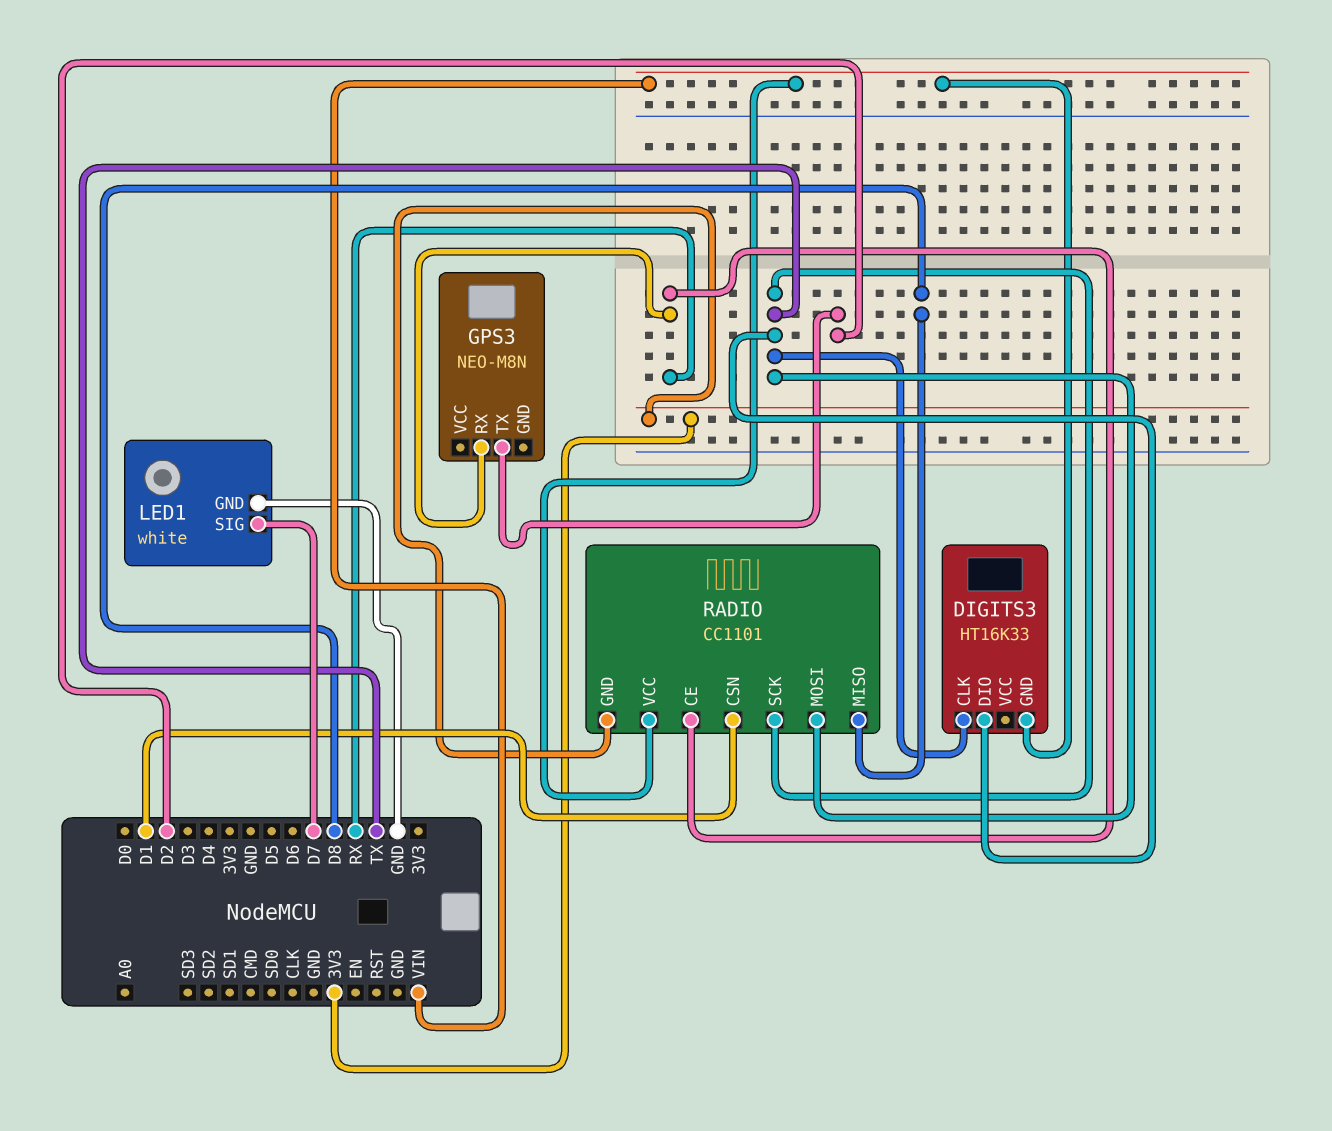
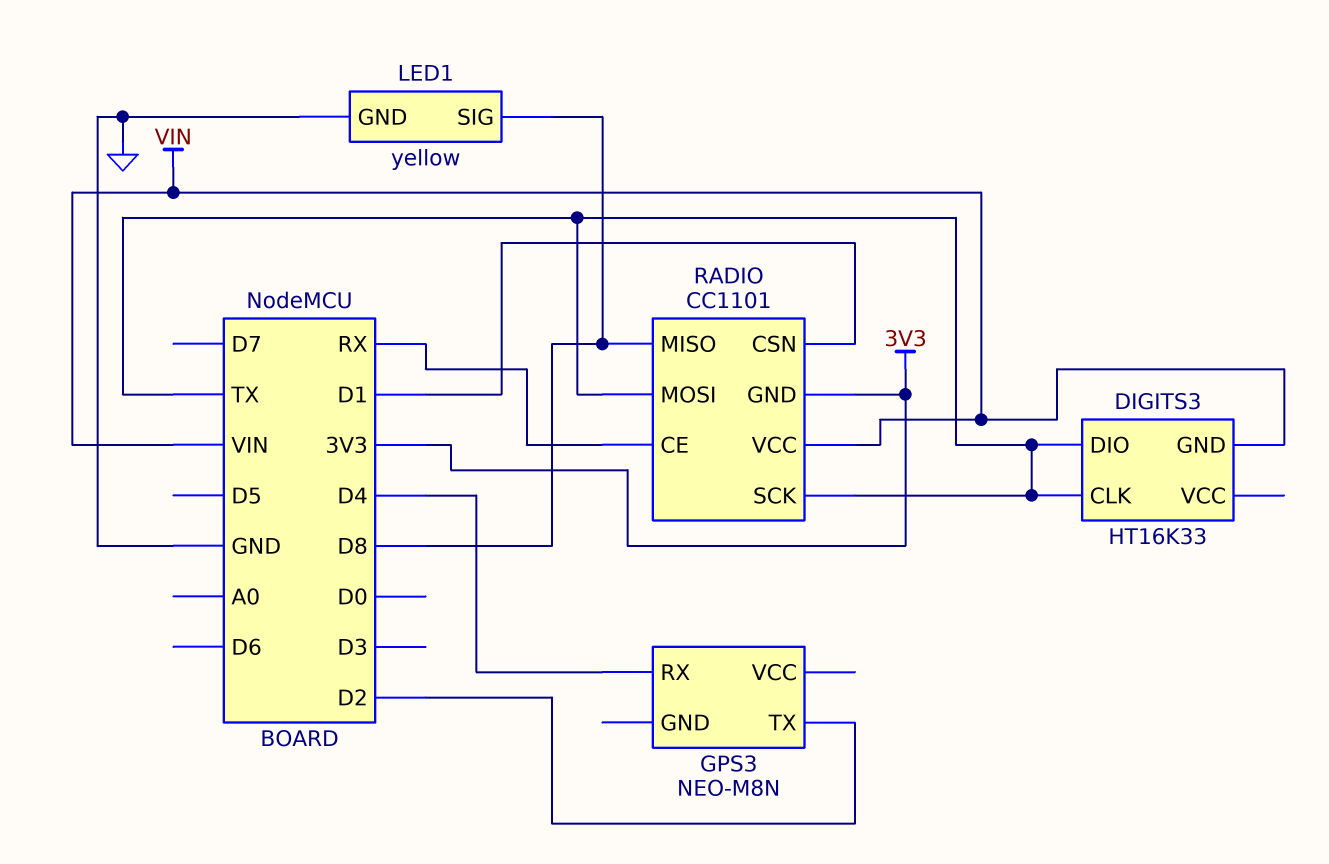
GPS3 pin RX: RX -> D4
LED1: white -> yellow
LED1 pin SIG: D7 -> D8

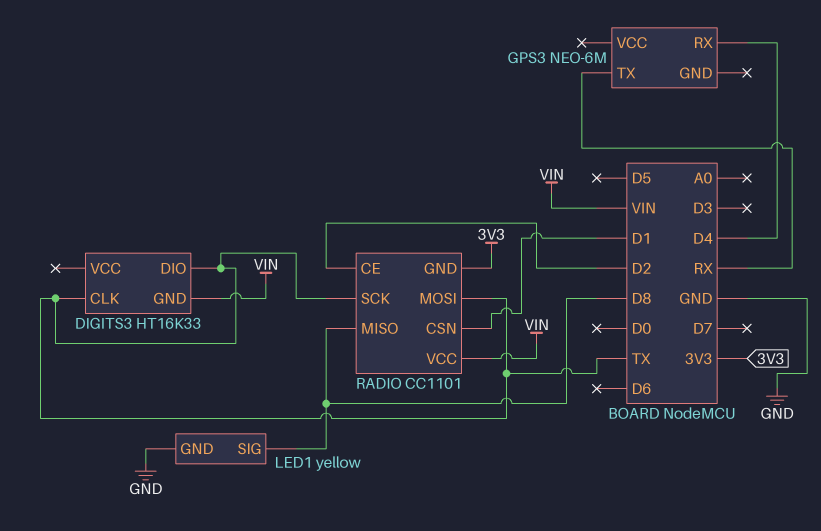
GPS3: NEO-M8N -> NEO-6M
GPS3 pin TX: D2 -> RX
RADIO pin CE: RX -> D2

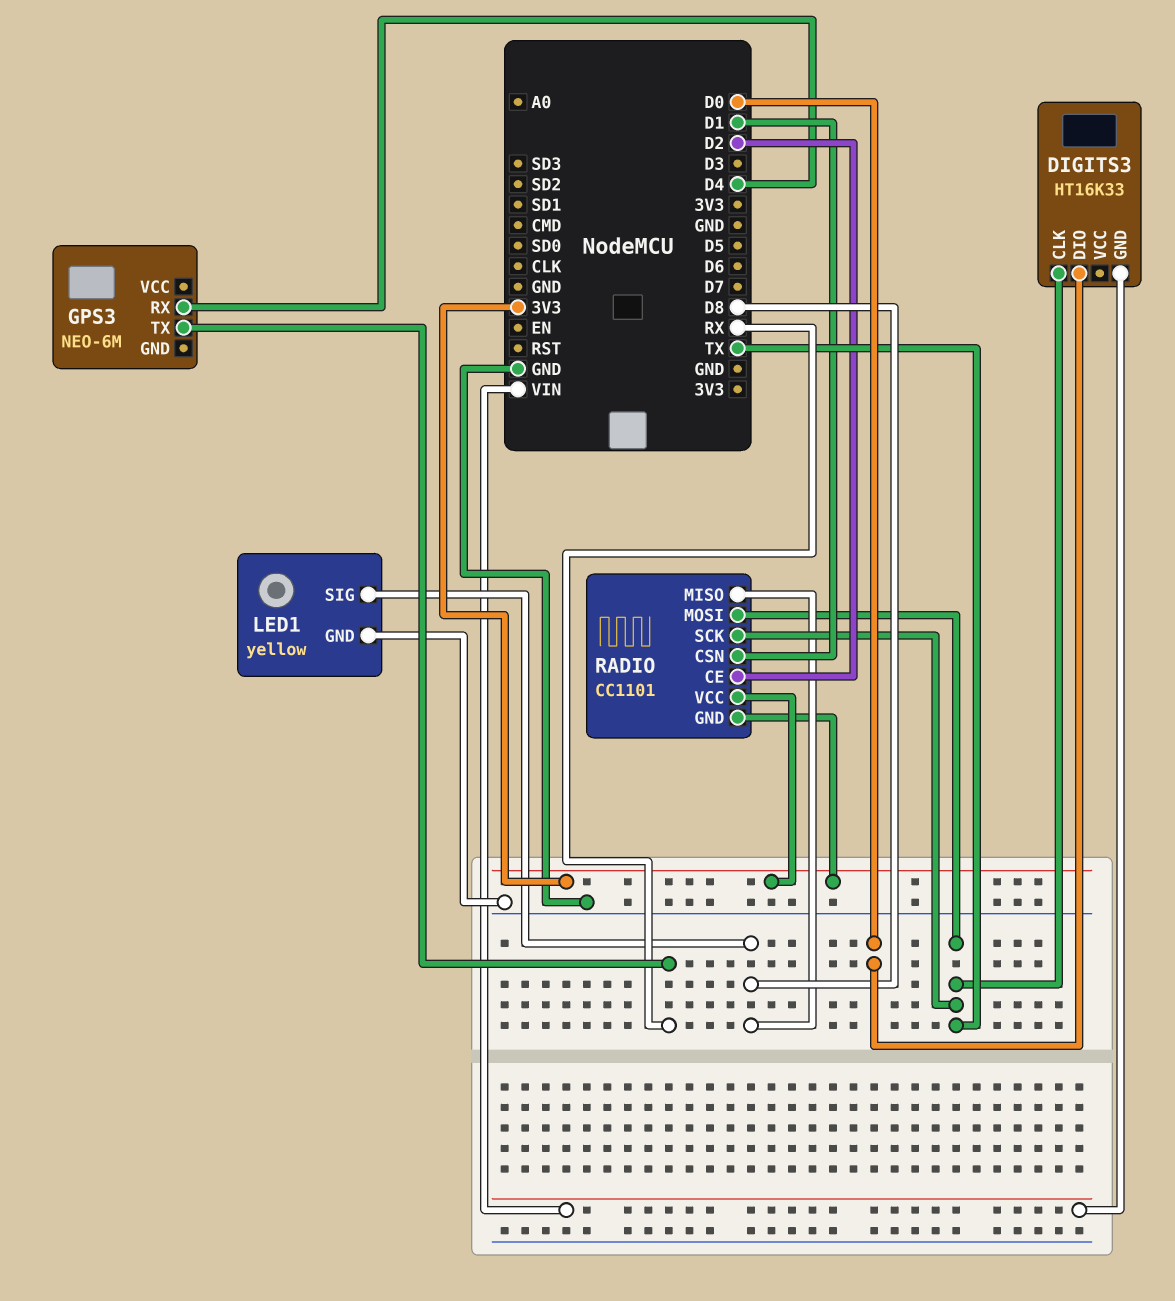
DIGITS3 pin DIO: TX -> D0
RADIO pin VCC: VIN -> 3V3

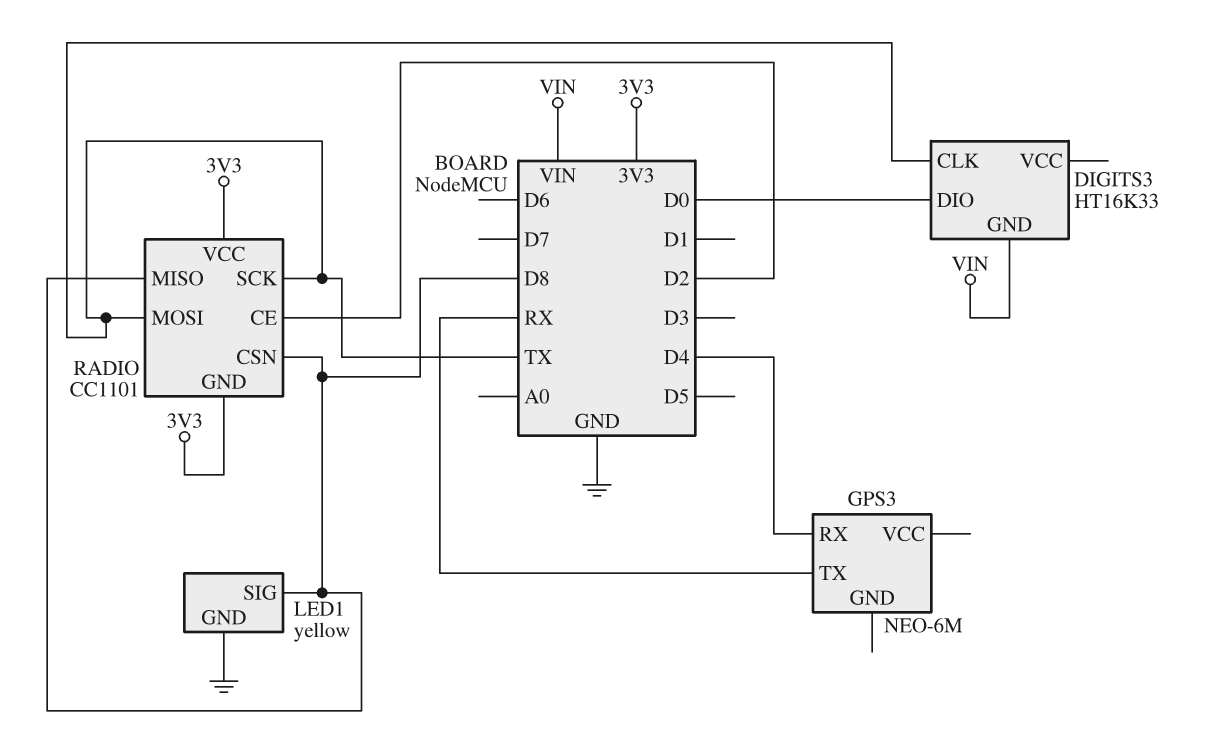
RADIO pin CSN: D1 -> D8

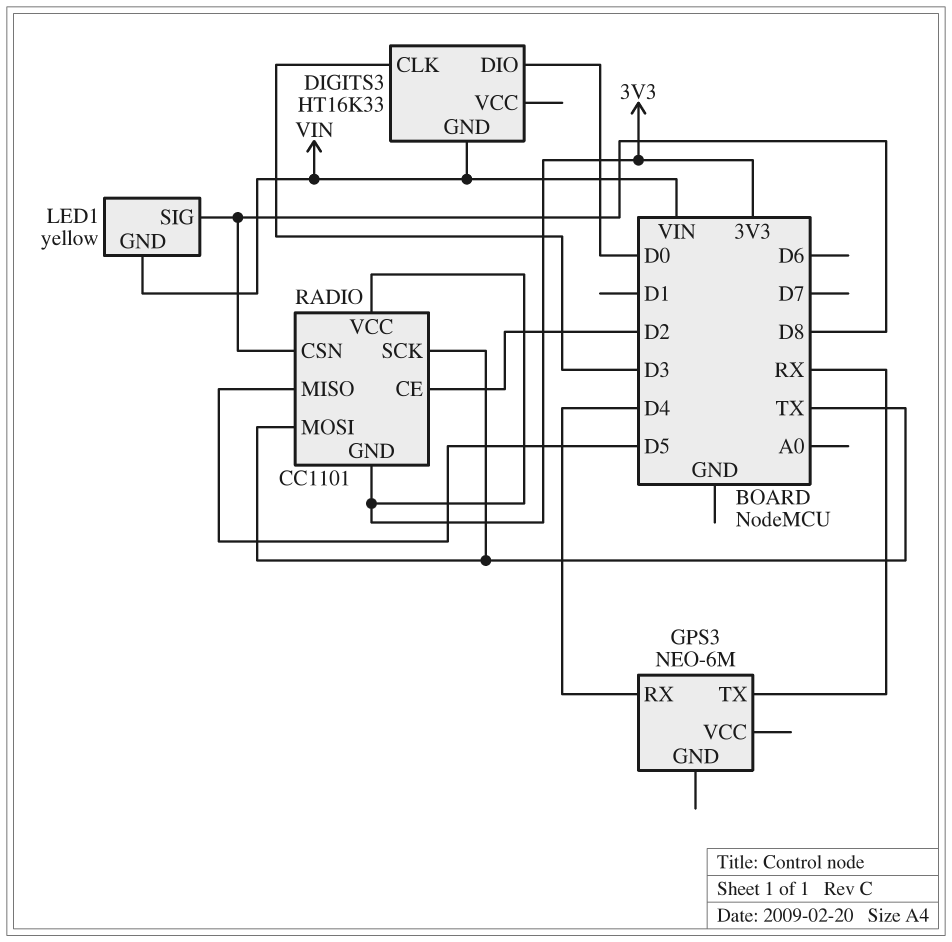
DIGITS3 pin CLK: TX -> D3
LED1 pin GND: GND -> VIN
RADIO pin MISO: D8 -> D5

